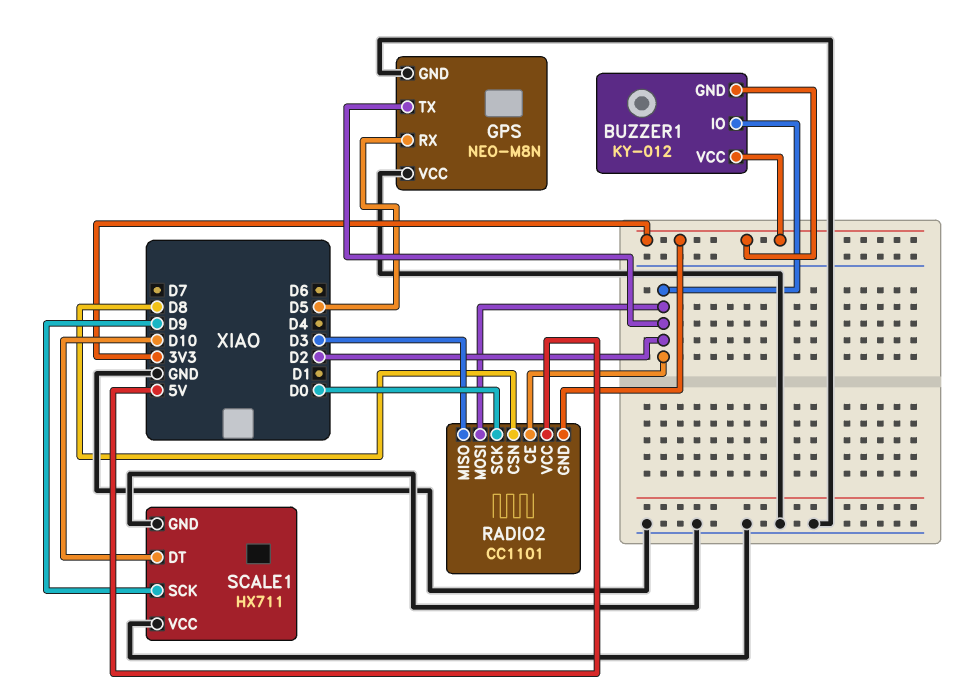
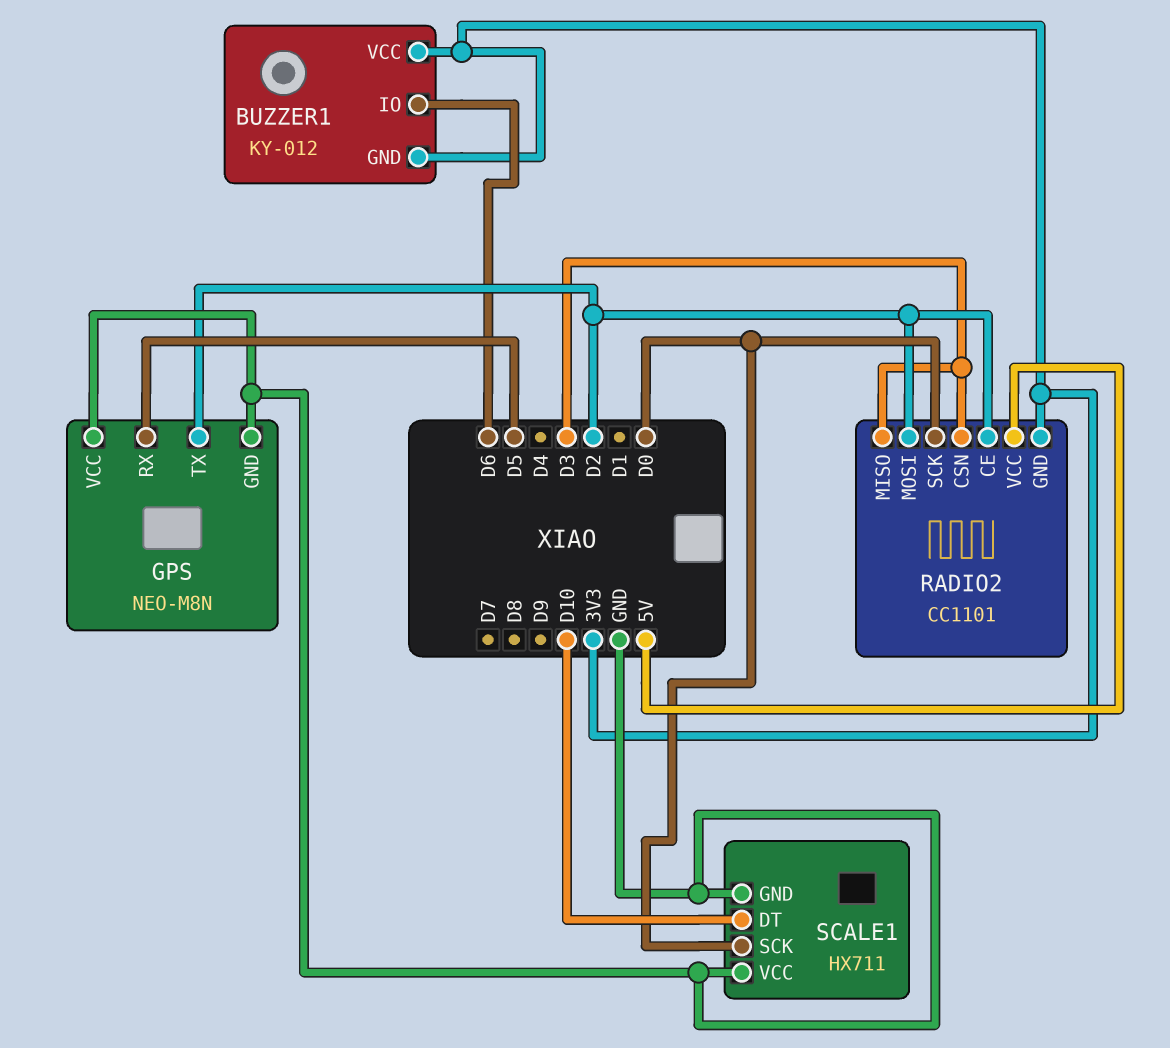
BUZZER1 pin IO: D2 -> D6
RADIO2 pin CSN: D8 -> D3
SCALE1 pin SCK: D9 -> D0

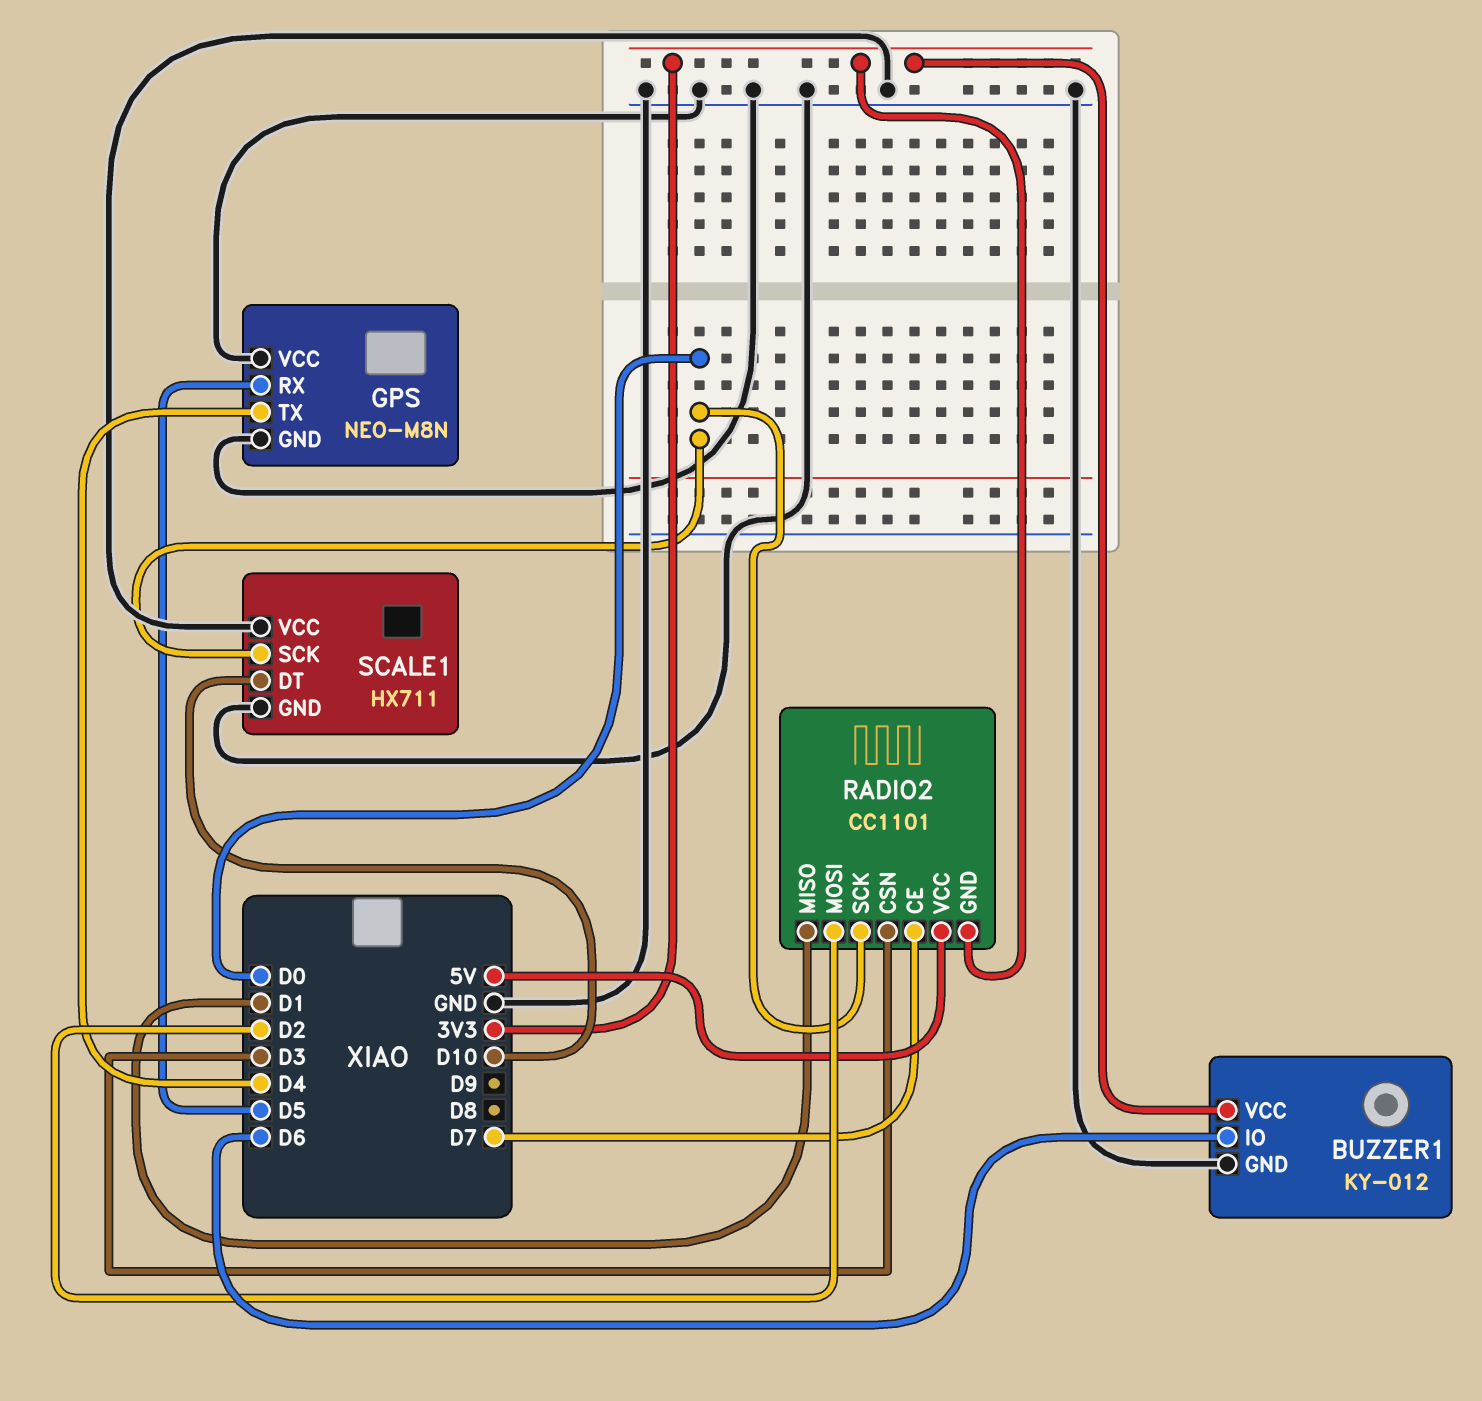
BUZZER1 pin GND: 3V3 -> GND
GPS pin TX: D2 -> D4
RADIO2 pin CE: D2 -> D7
RADIO2 pin MISO: D3 -> D1

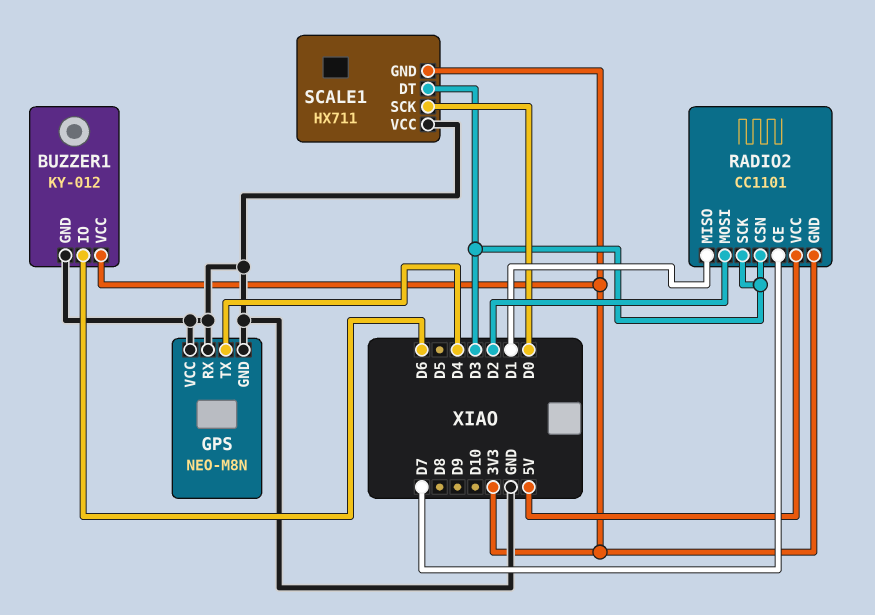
GPS pin RX: D5 -> GND
RADIO2 pin SCK: D0 -> D3
SCALE1 pin DT: D10 -> D3
SCALE1 pin GND: GND -> 3V3

